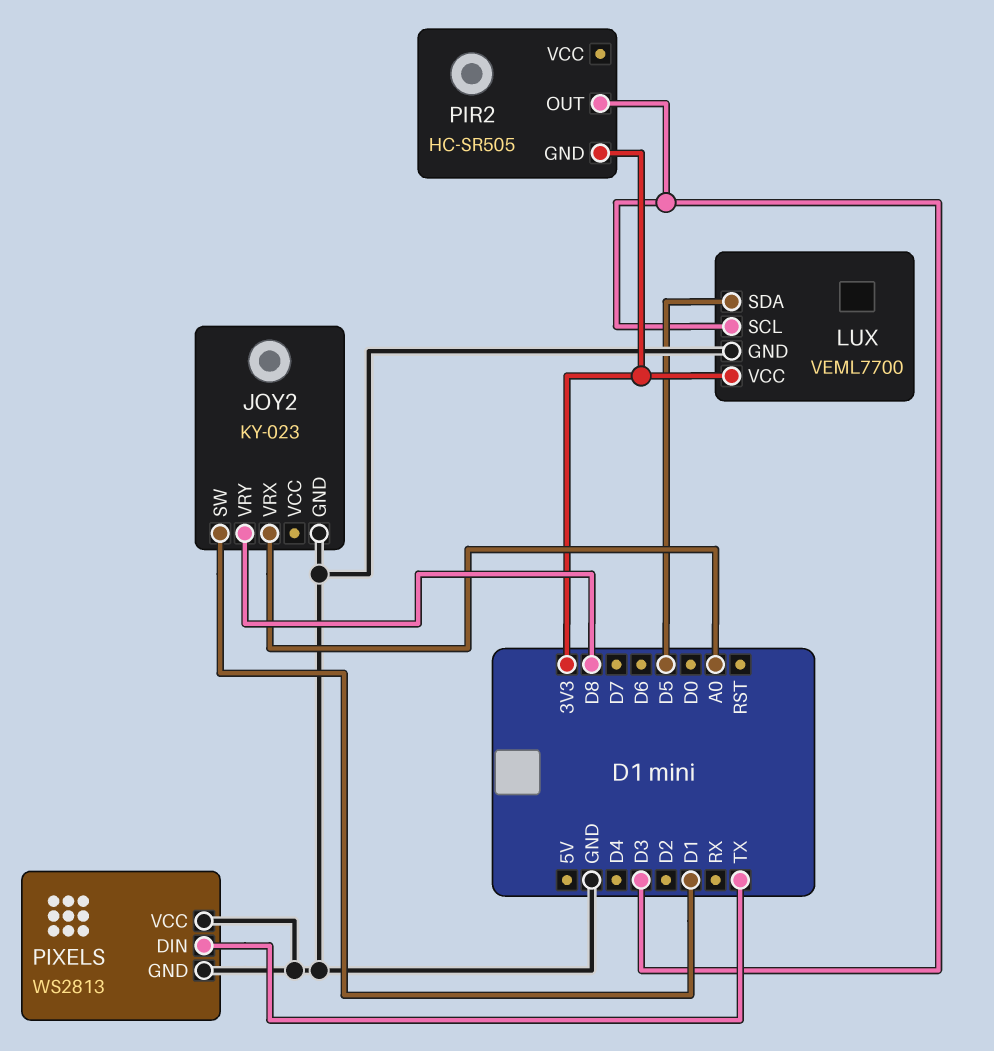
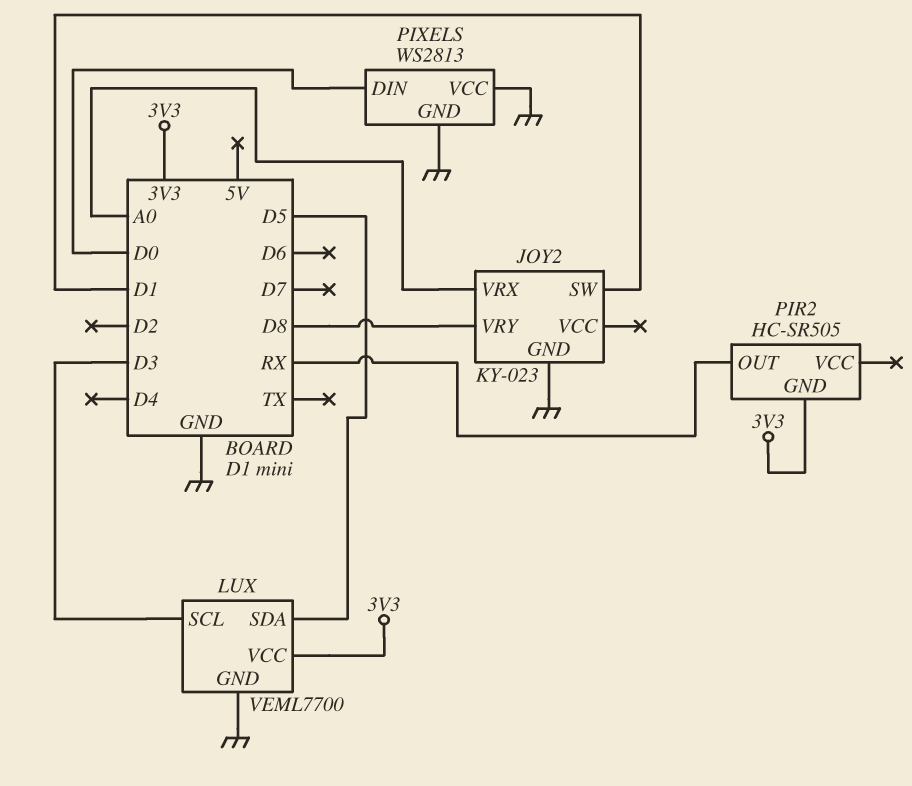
PIR2 pin OUT: D3 -> RX
PIXELS pin DIN: TX -> D0

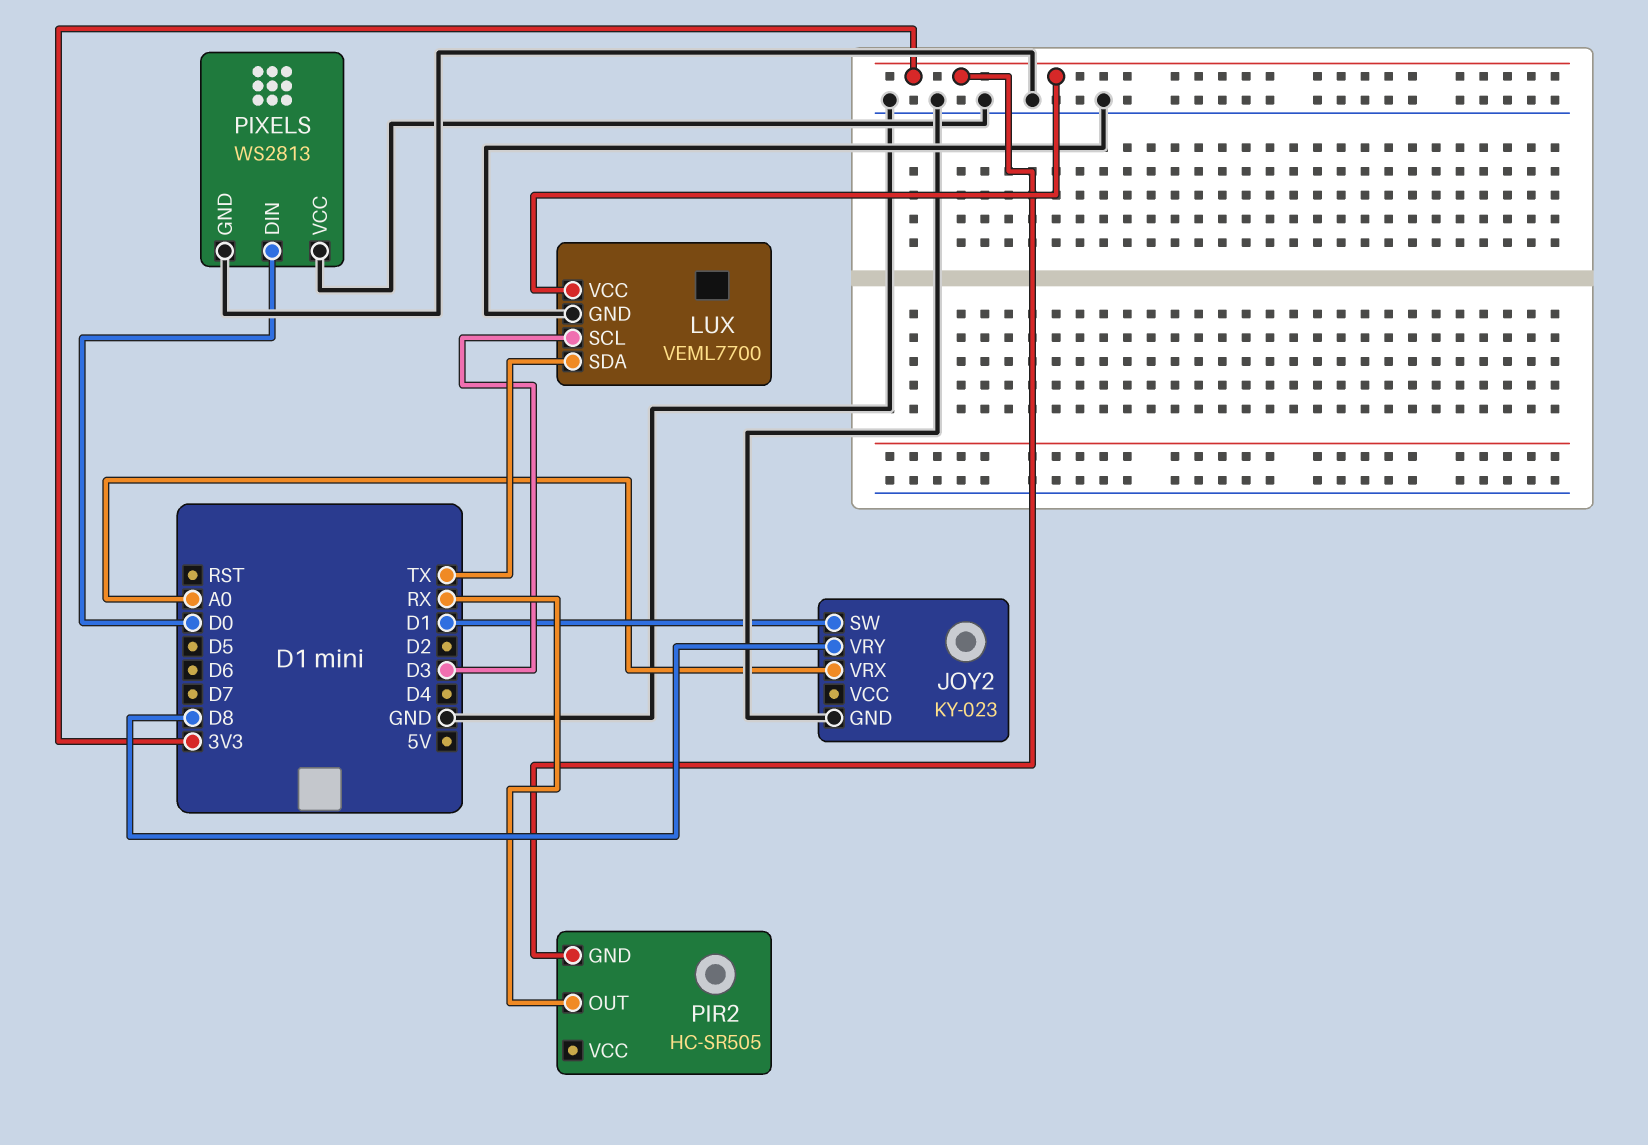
LUX pin SDA: D5 -> TX

